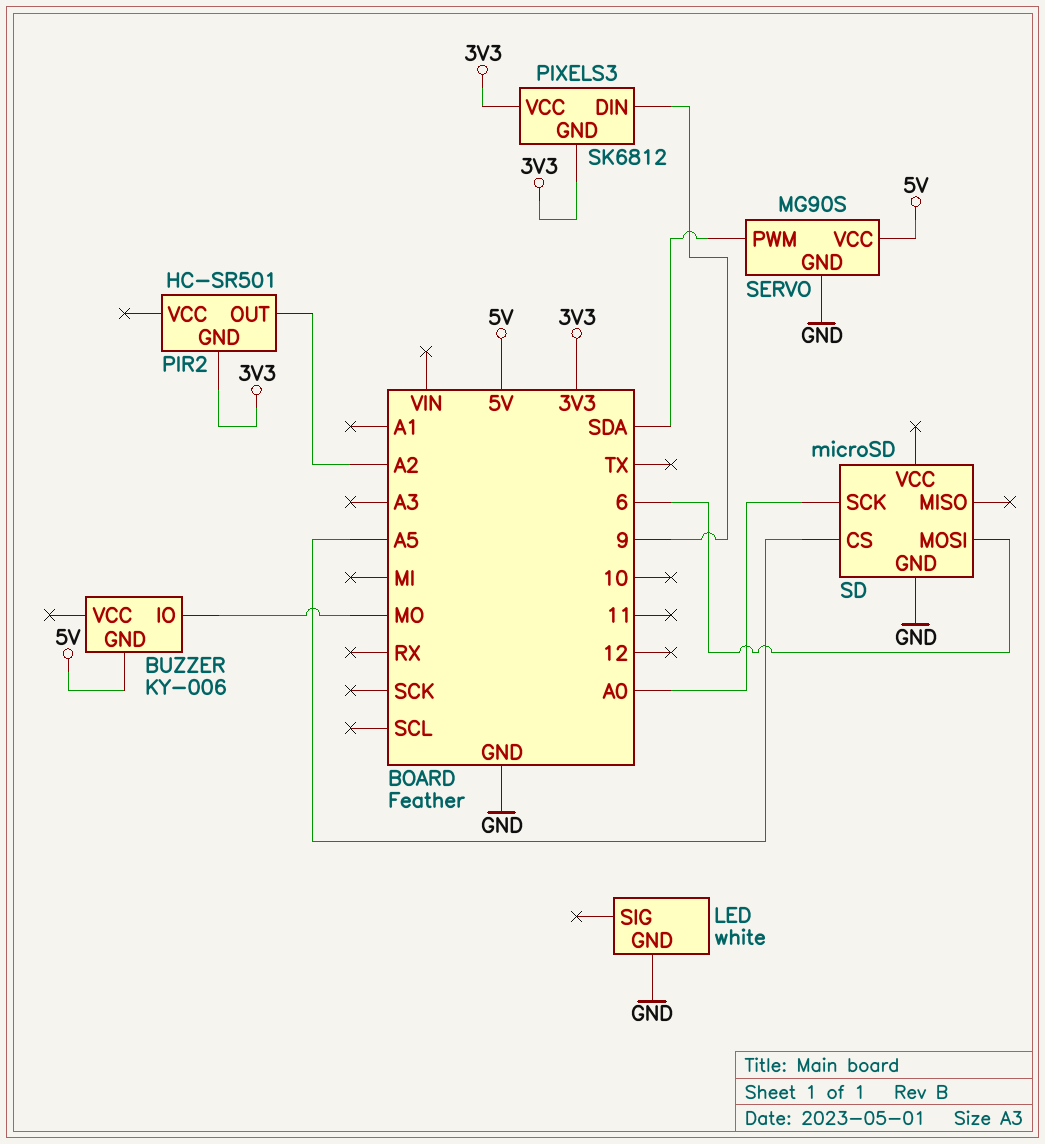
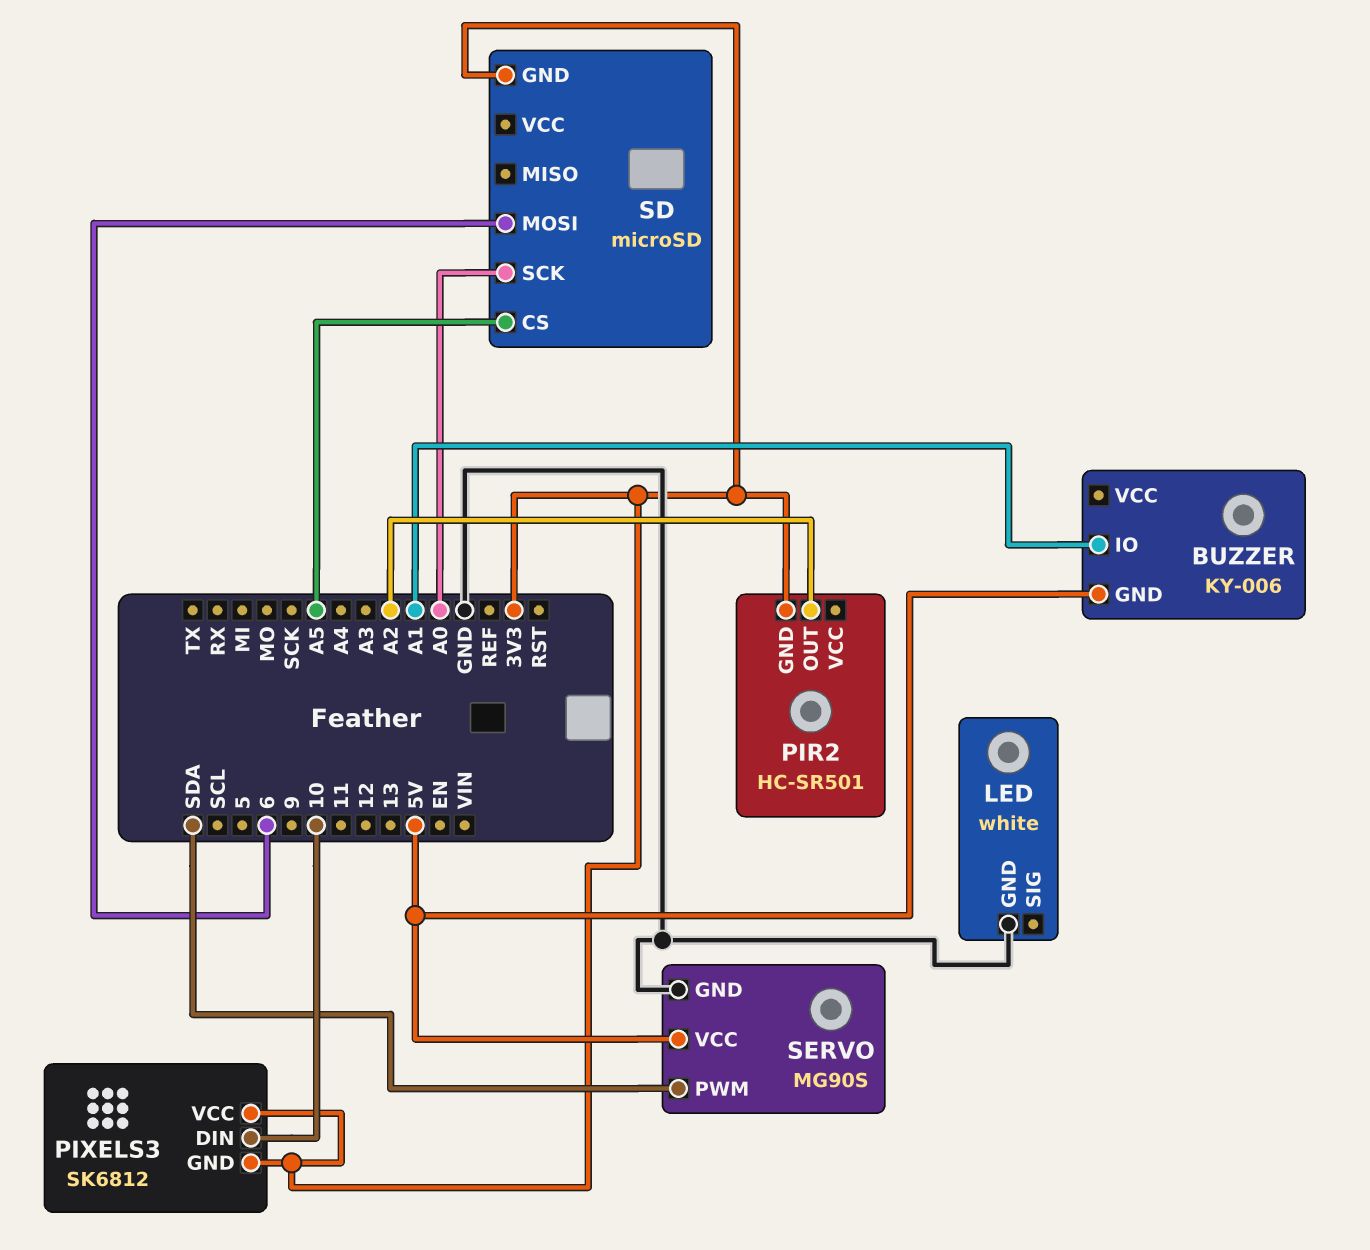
BUZZER pin IO: MO -> A1
PIXELS3 pin DIN: 9 -> 10
SD pin GND: GND -> 3V3

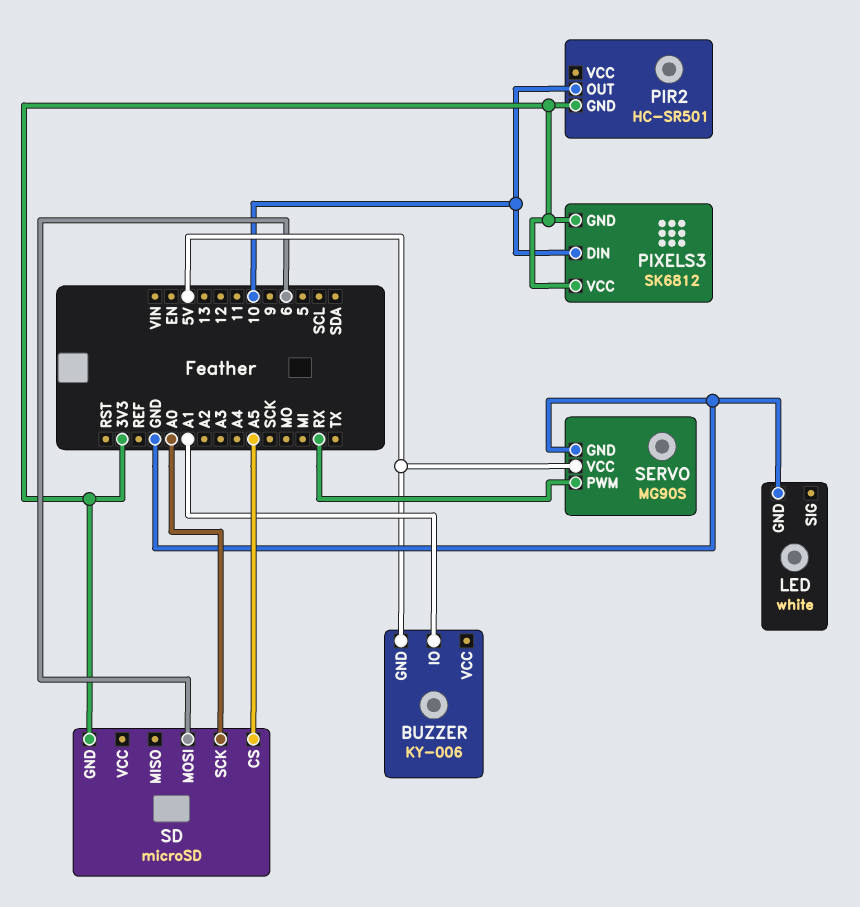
PIR2 pin OUT: A2 -> 10
SERVO pin PWM: SDA -> RX

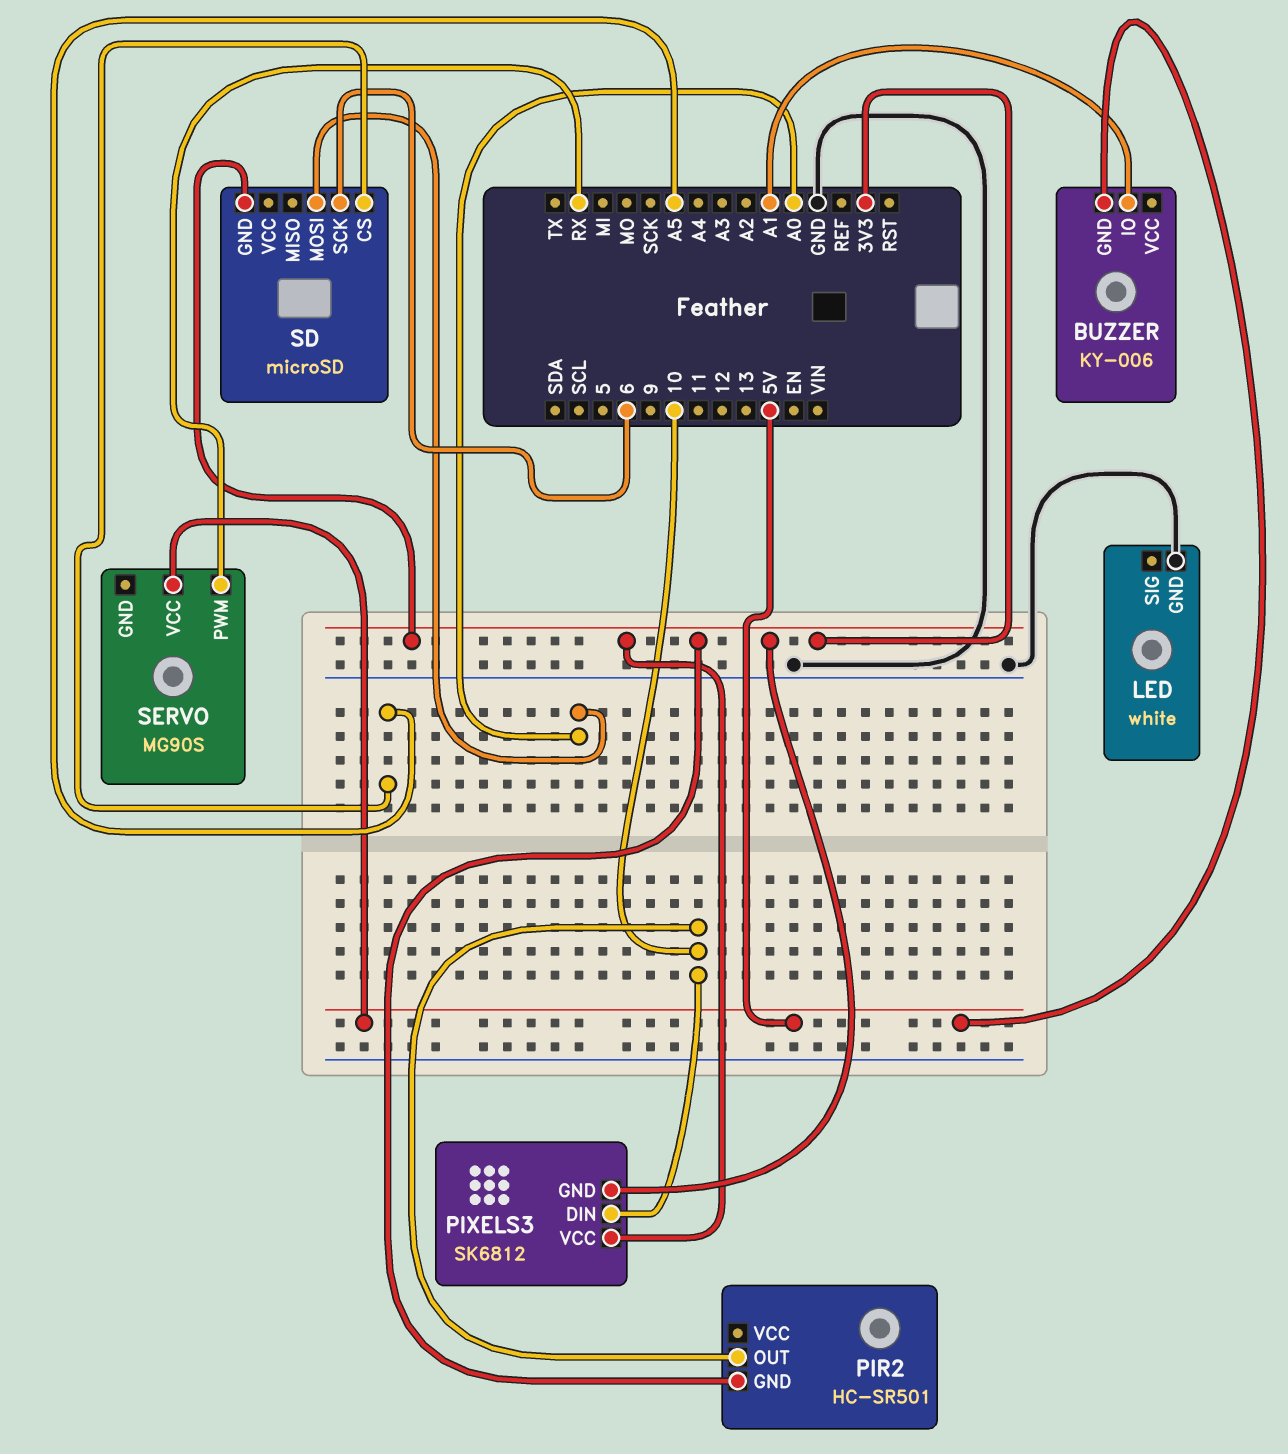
SD pin MOSI: 6 -> A0
SD pin SCK: A0 -> 6
SERVO pin GND: GND -> none

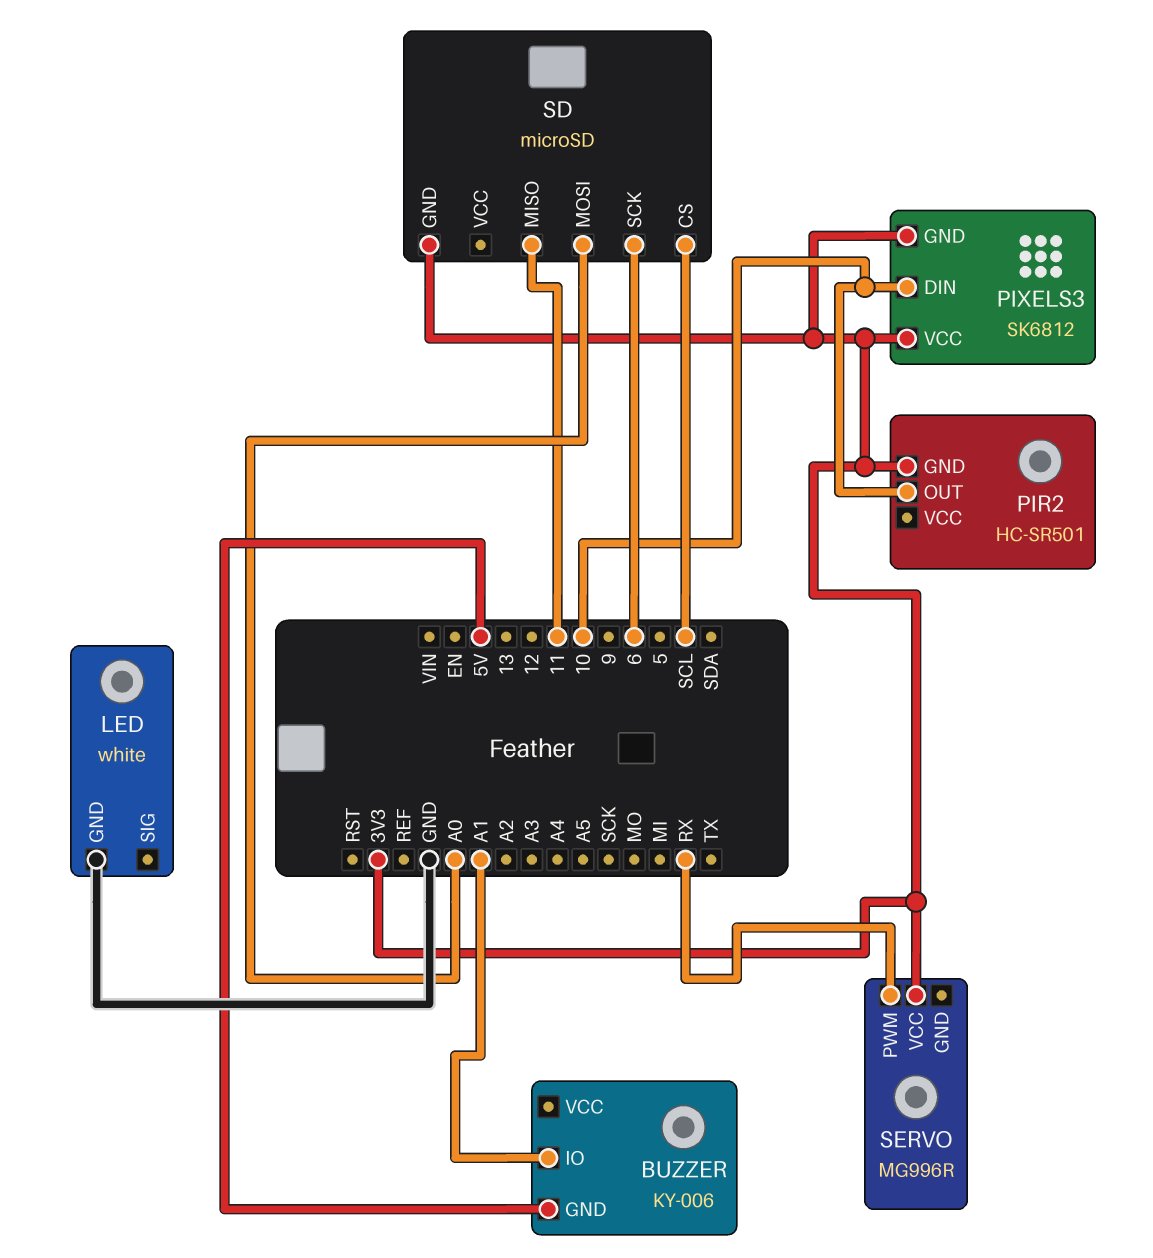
SD pin CS: A5 -> SCL
SD pin MISO: none -> 11
SERVO: MG90S -> MG996R
SERVO pin VCC: 5V -> 3V3

